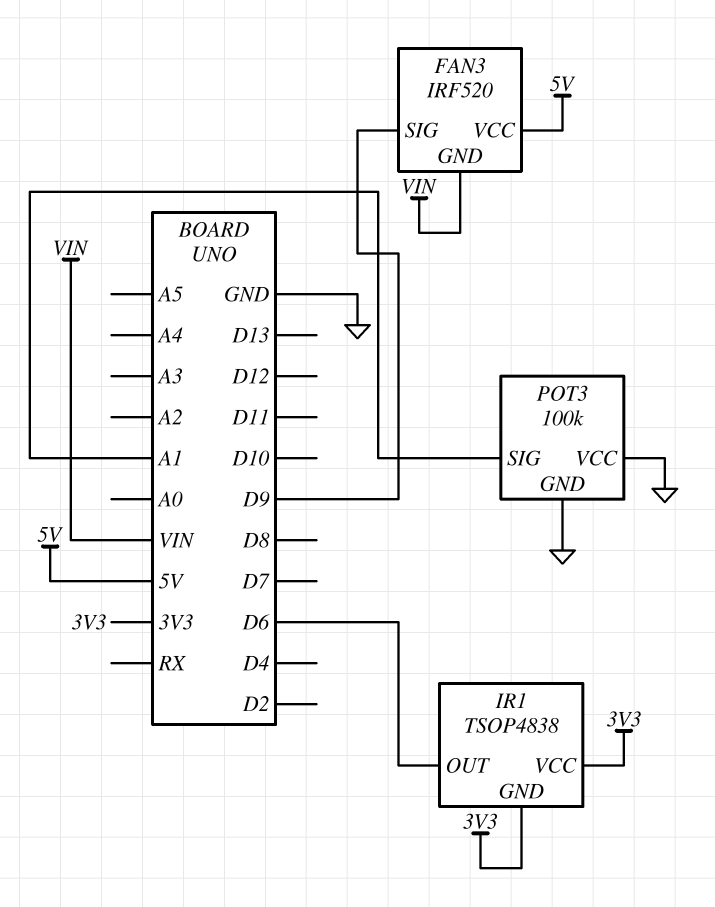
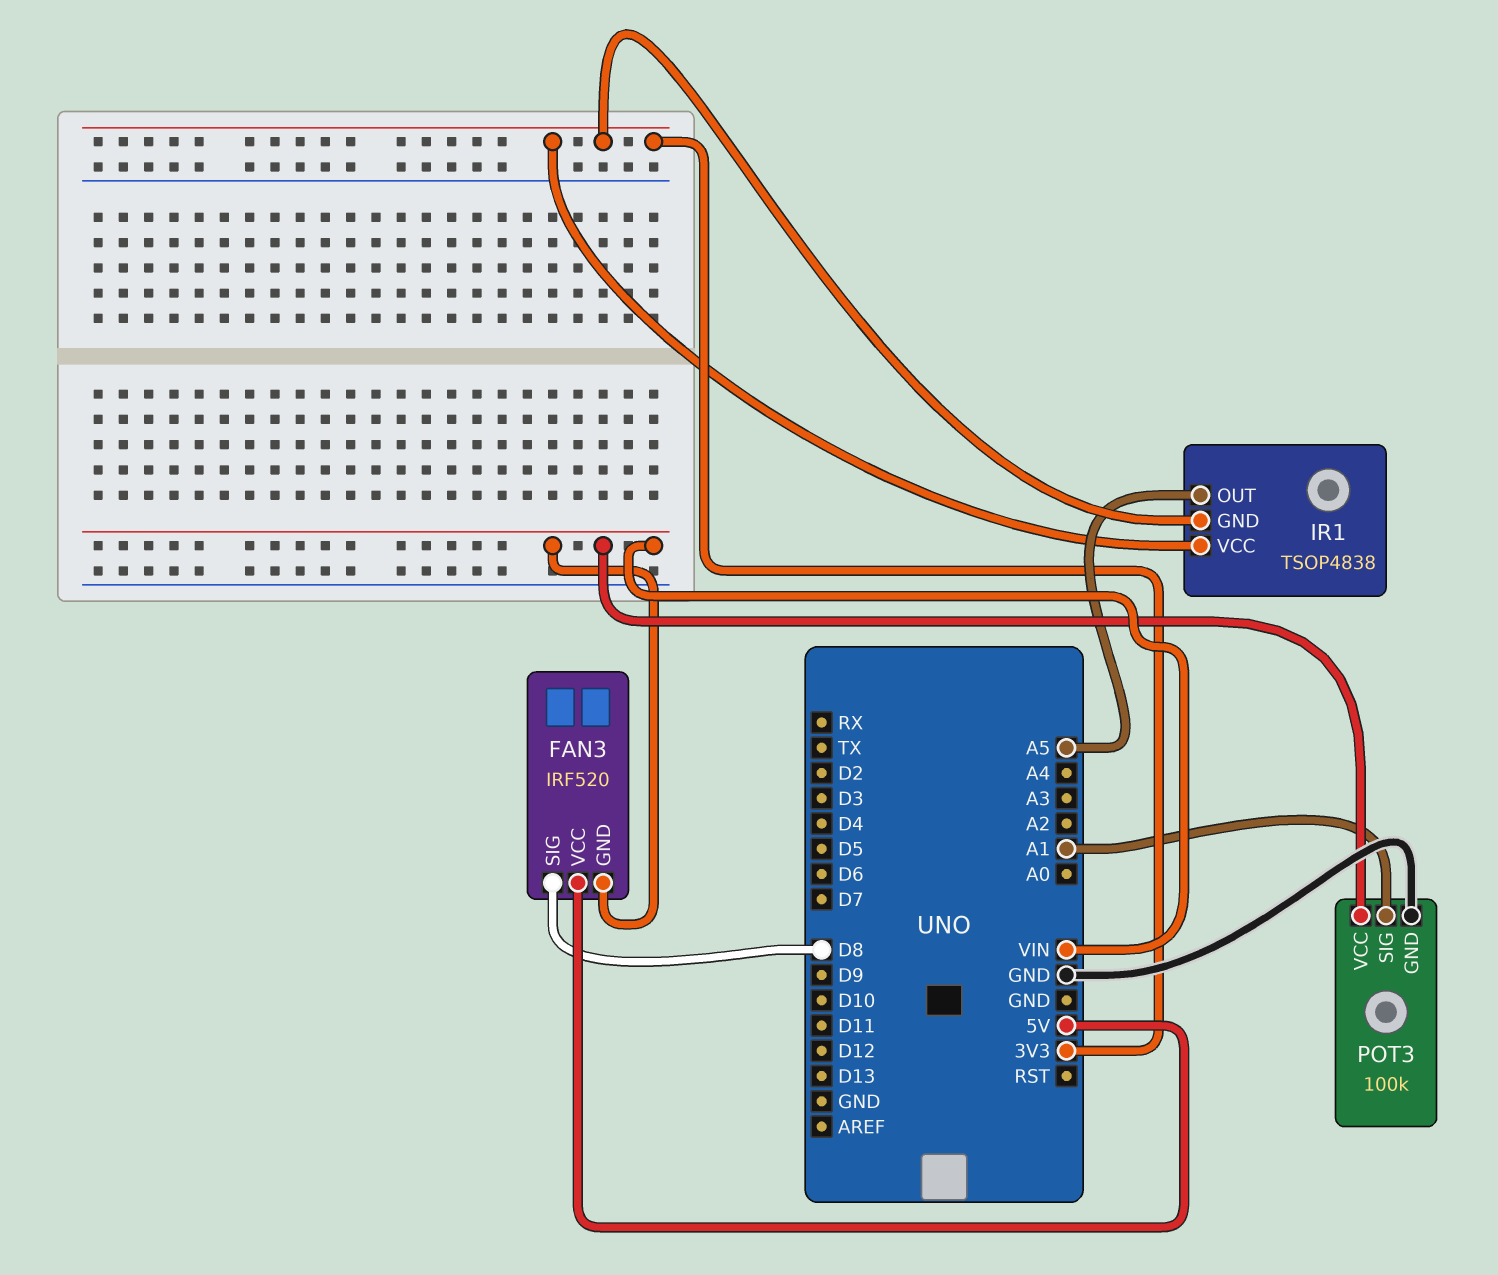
FAN3 pin SIG: D9 -> D8
IR1 pin OUT: D6 -> A5
POT3 pin VCC: GND -> VIN

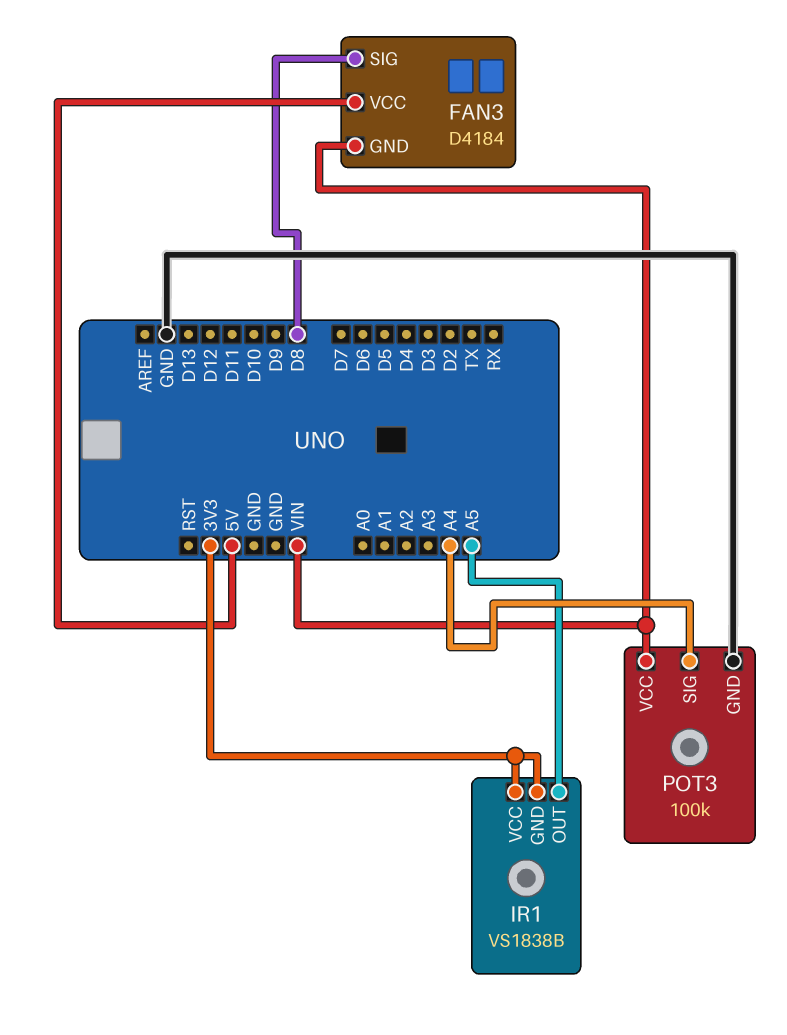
FAN3: IRF520 -> D4184
IR1: TSOP4838 -> VS1838B
POT3 pin SIG: A1 -> A4

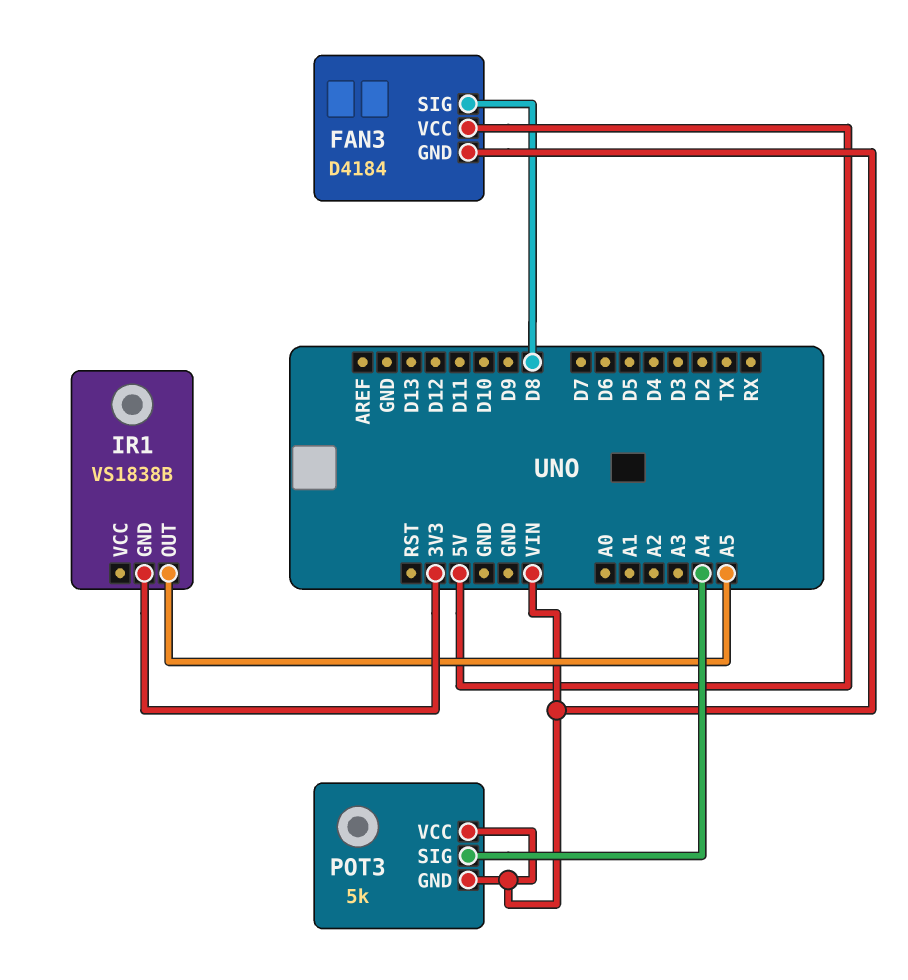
IR1 pin VCC: 3V3 -> none
POT3: 100k -> 5k
POT3 pin GND: GND -> VIN

